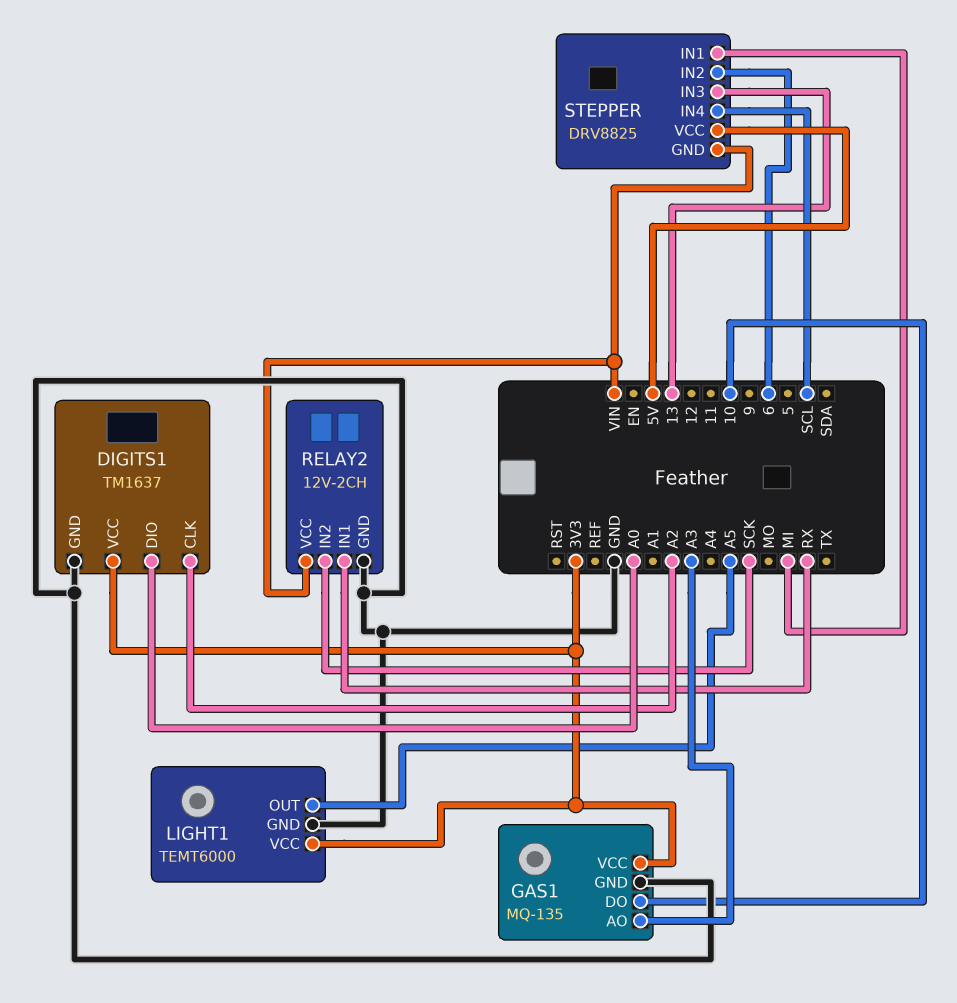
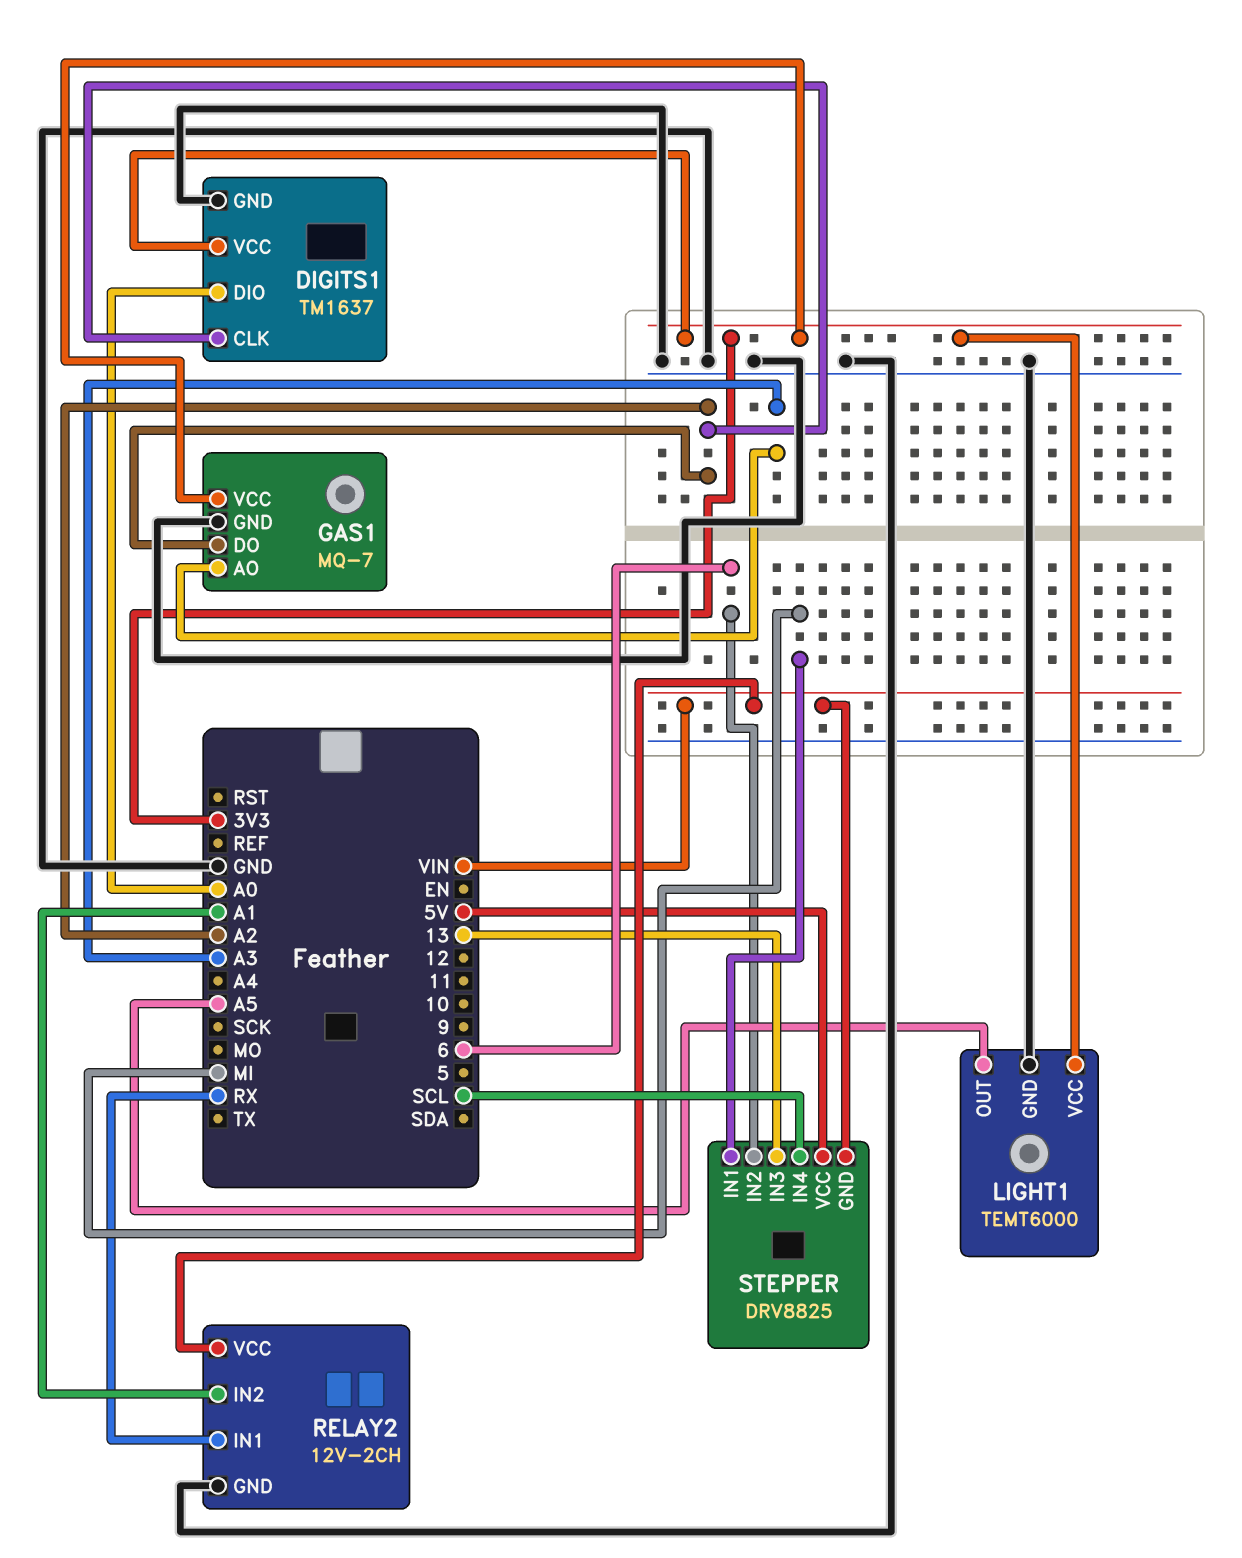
GAS1: MQ-135 -> MQ-7
GAS1 pin DO: 10 -> A2
RELAY2 pin IN2: SCK -> A1

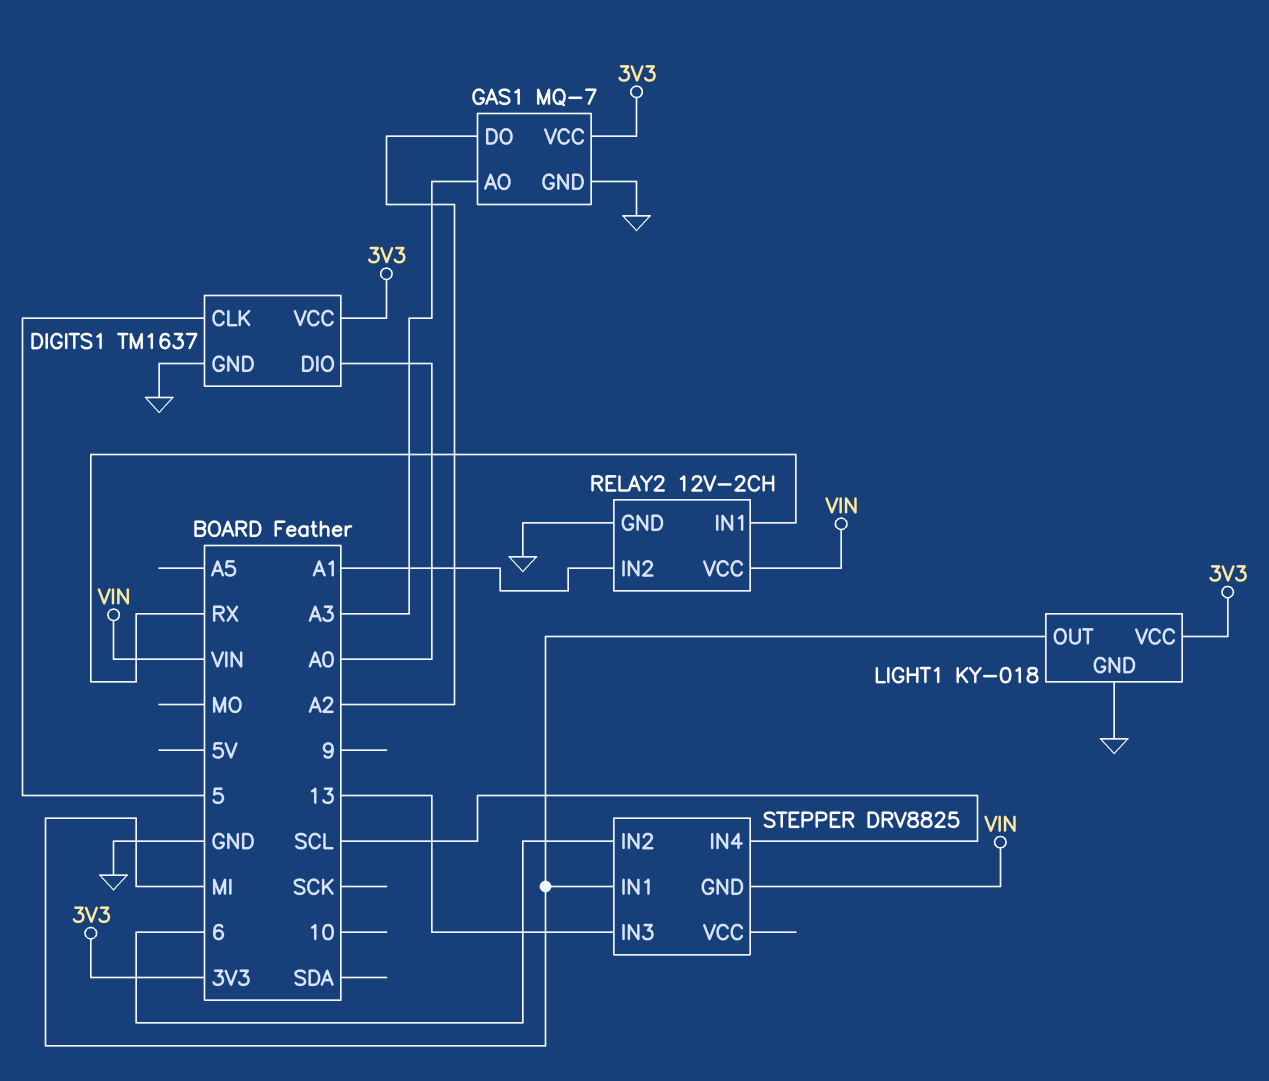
DIGITS1 pin CLK: A2 -> 5
LIGHT1: TEMT6000 -> KY-018
LIGHT1 pin OUT: A5 -> MI
STEPPER pin VCC: 5V -> none

